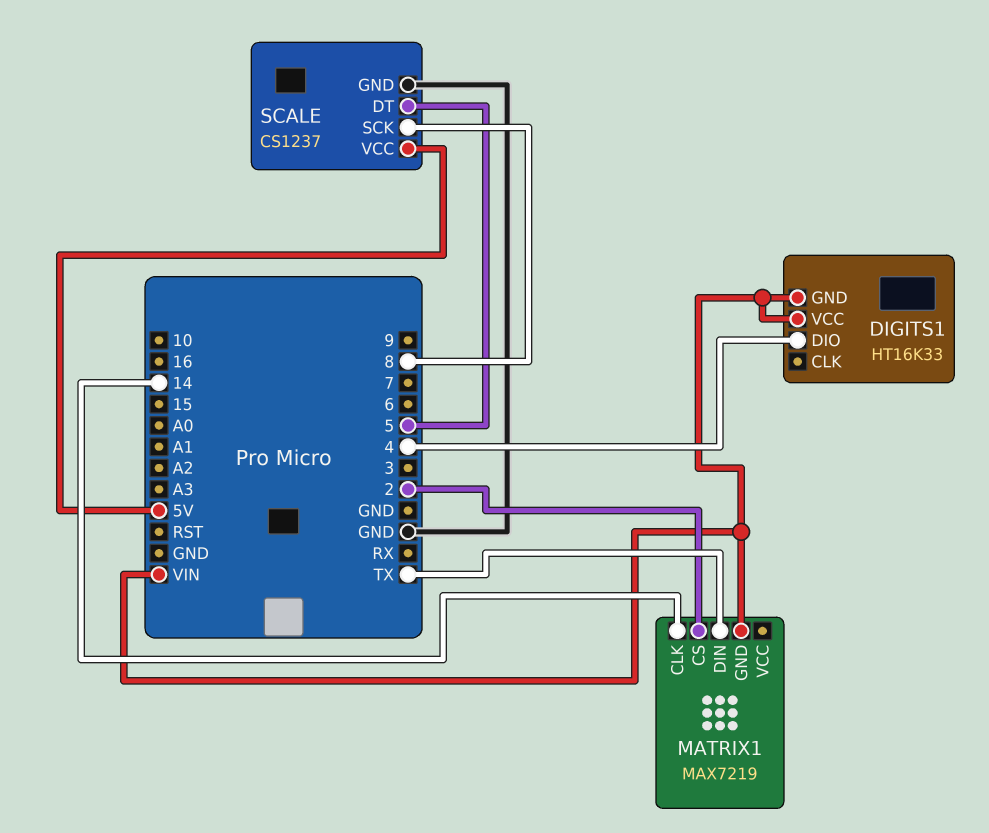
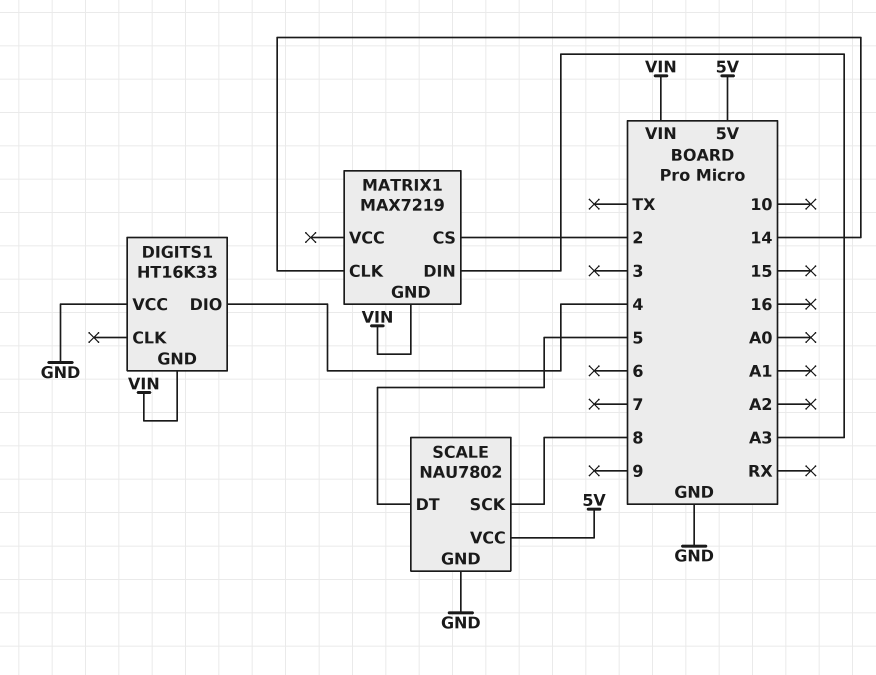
DIGITS1 pin VCC: VIN -> GND
MATRIX1 pin DIN: TX -> A3
SCALE: CS1237 -> NAU7802

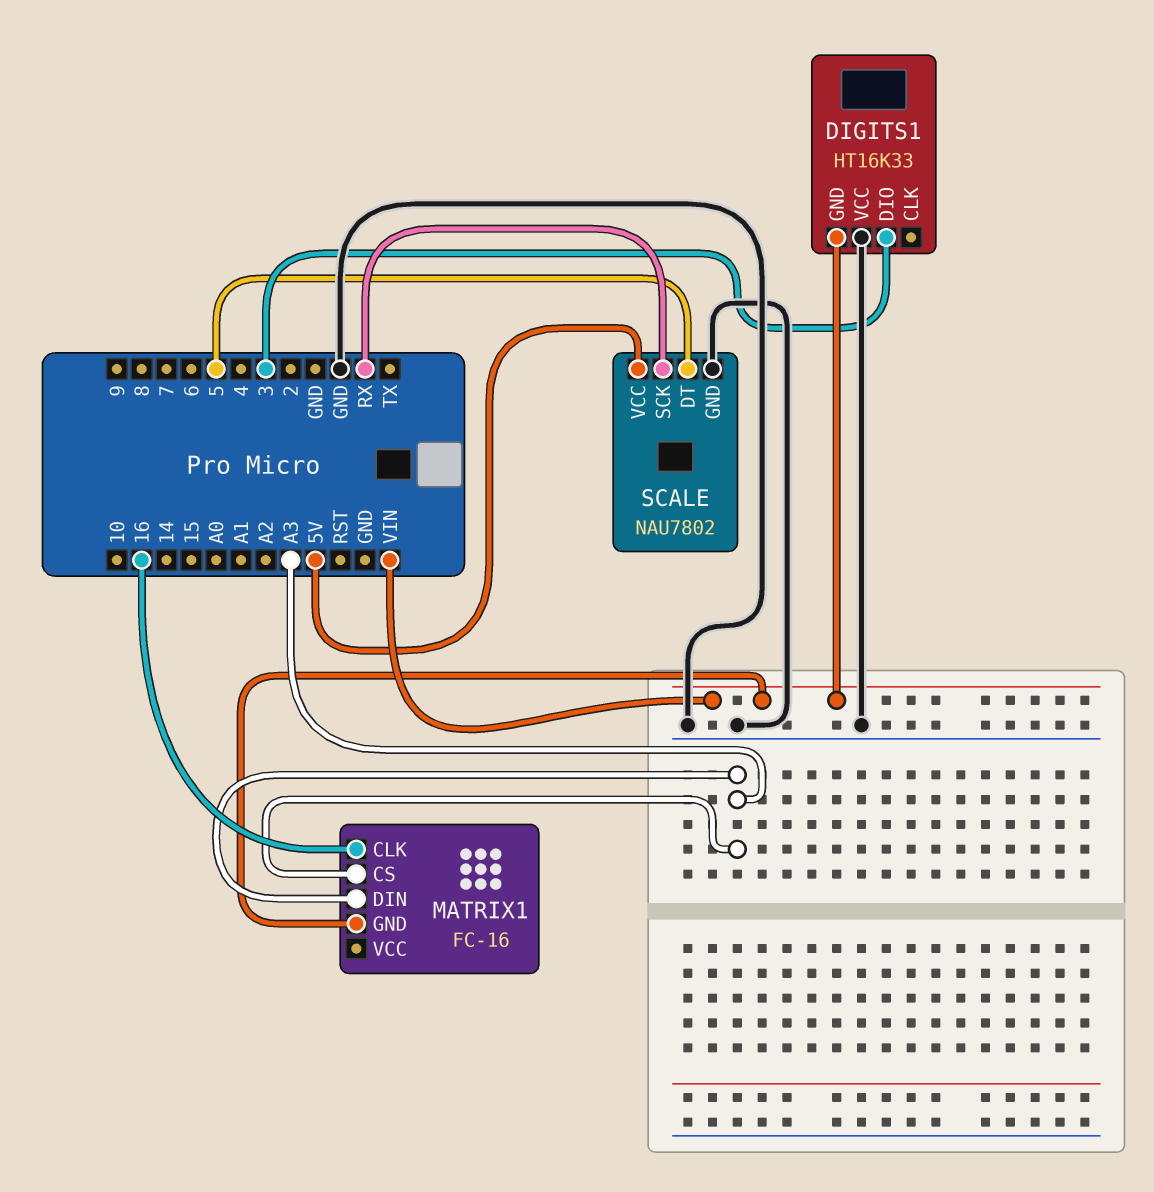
DIGITS1 pin DIO: 4 -> 3
MATRIX1: MAX7219 -> FC-16
MATRIX1 pin CLK: 14 -> 16
MATRIX1 pin CS: 2 -> A3
SCALE pin SCK: 8 -> RX

